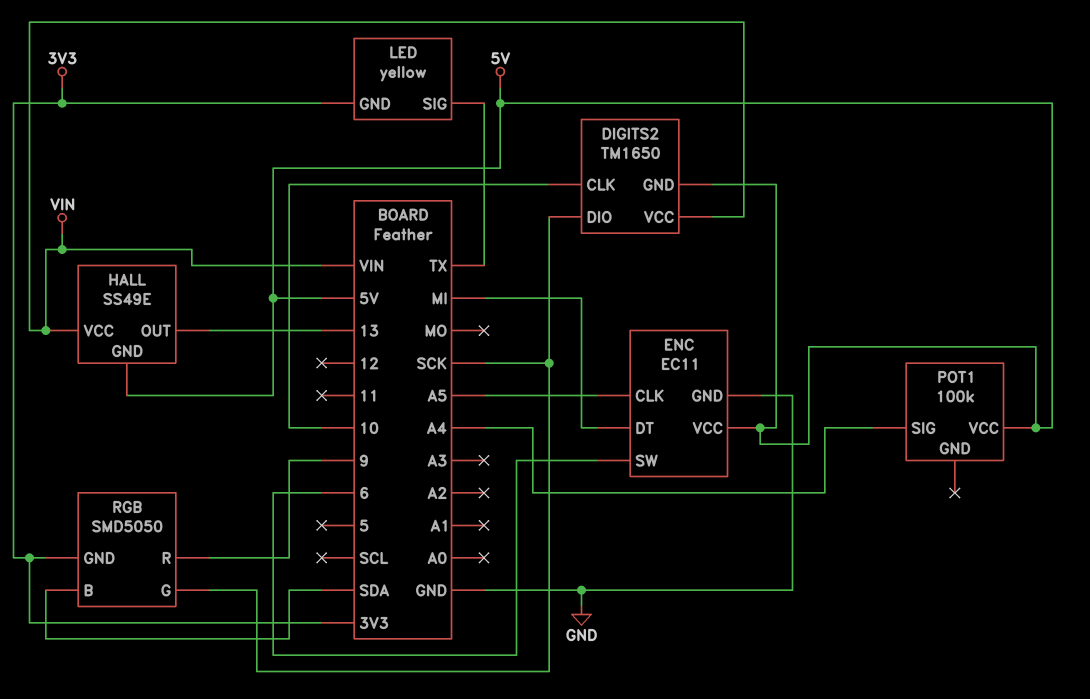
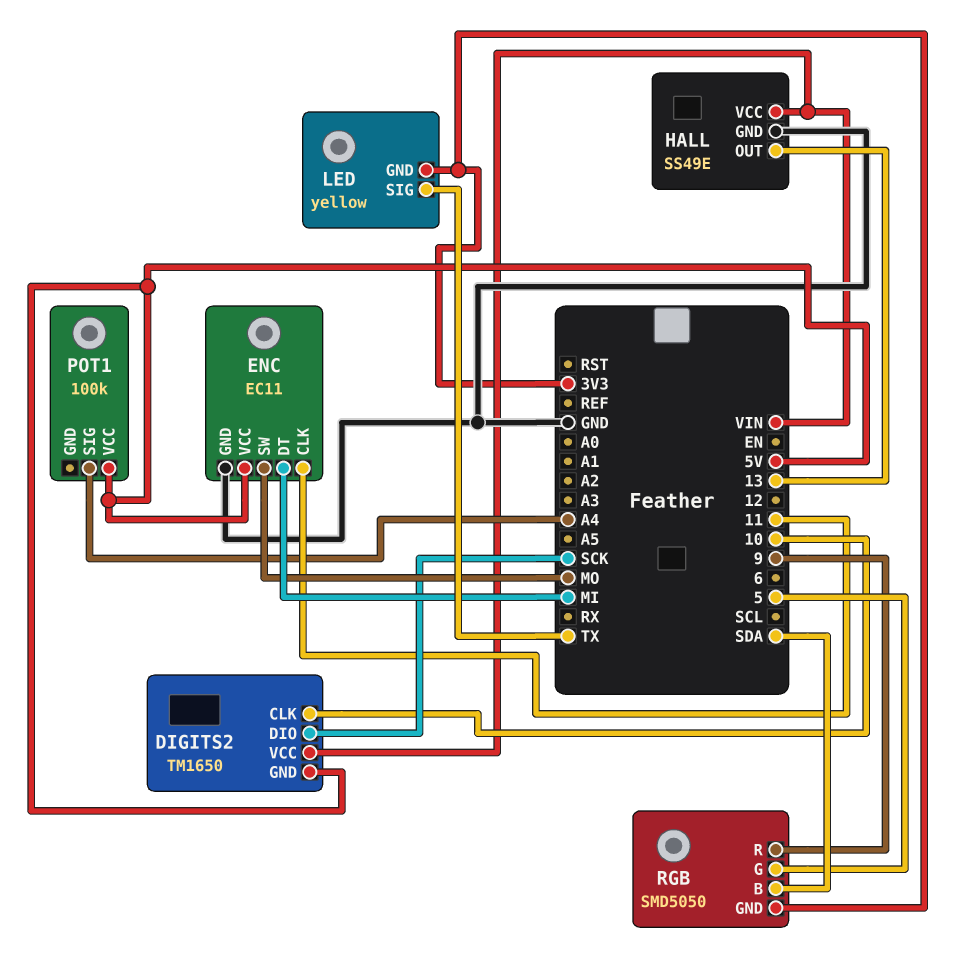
ENC pin CLK: A5 -> 11
ENC pin SW: 6 -> MO
HALL pin GND: 5V -> GND
RGB pin G: SCK -> 5

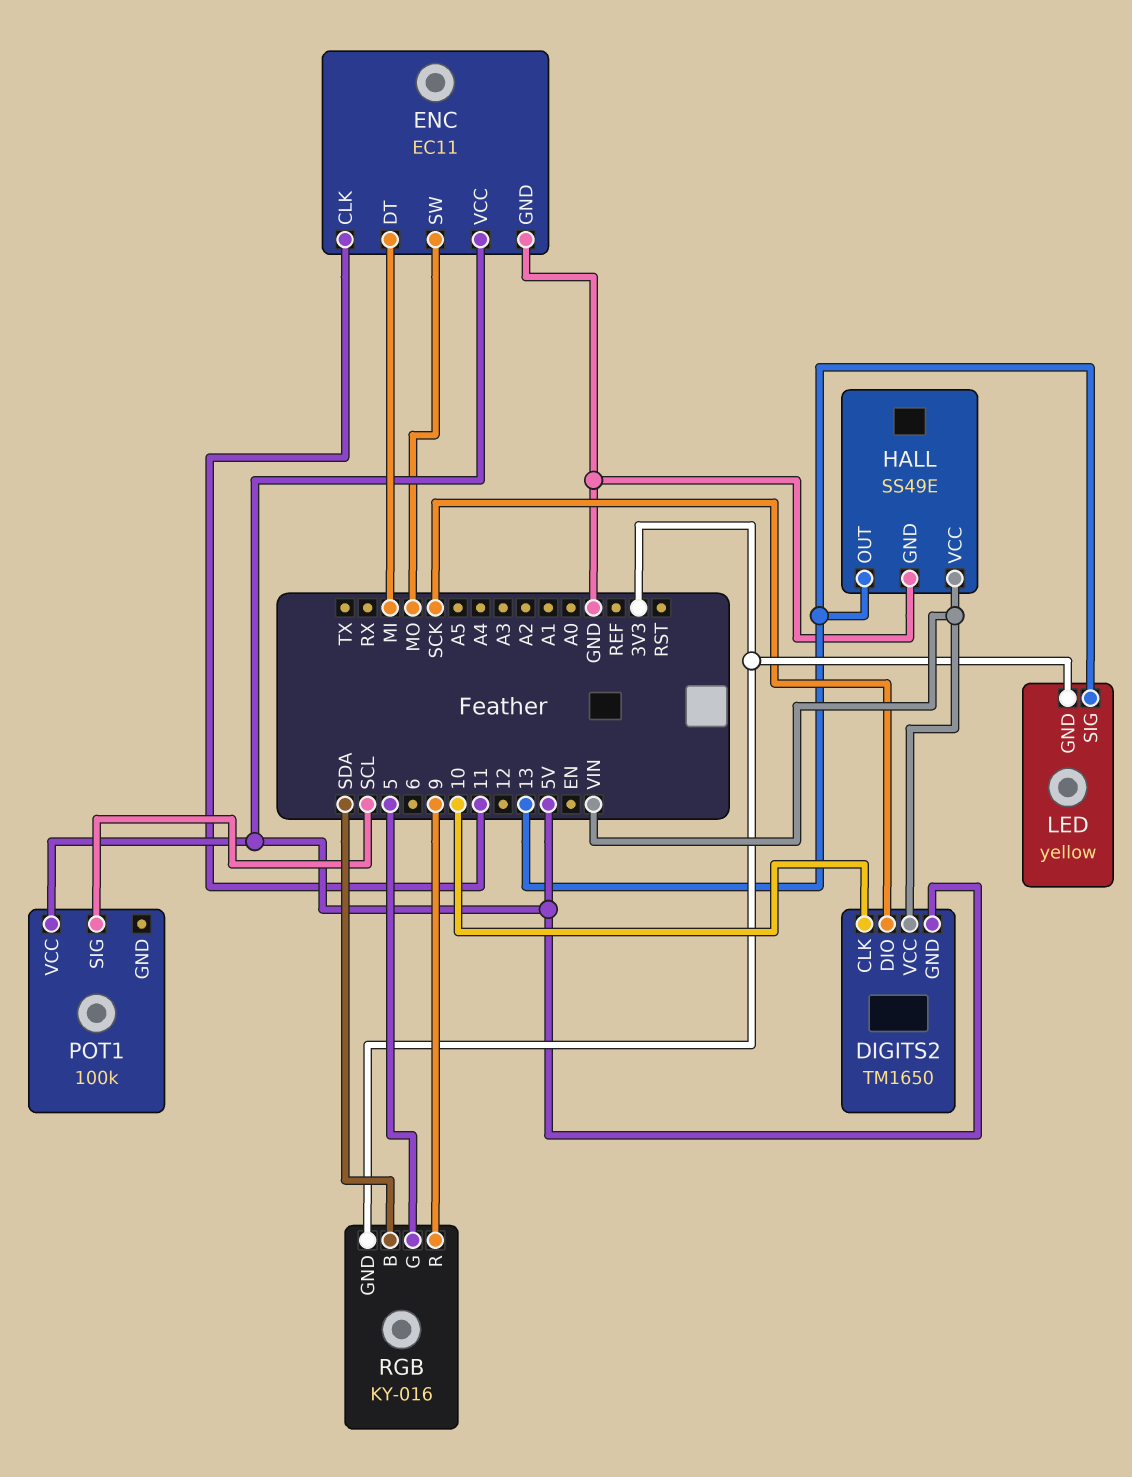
LED pin SIG: TX -> 13
POT1 pin SIG: A4 -> SCL
RGB: SMD5050 -> KY-016

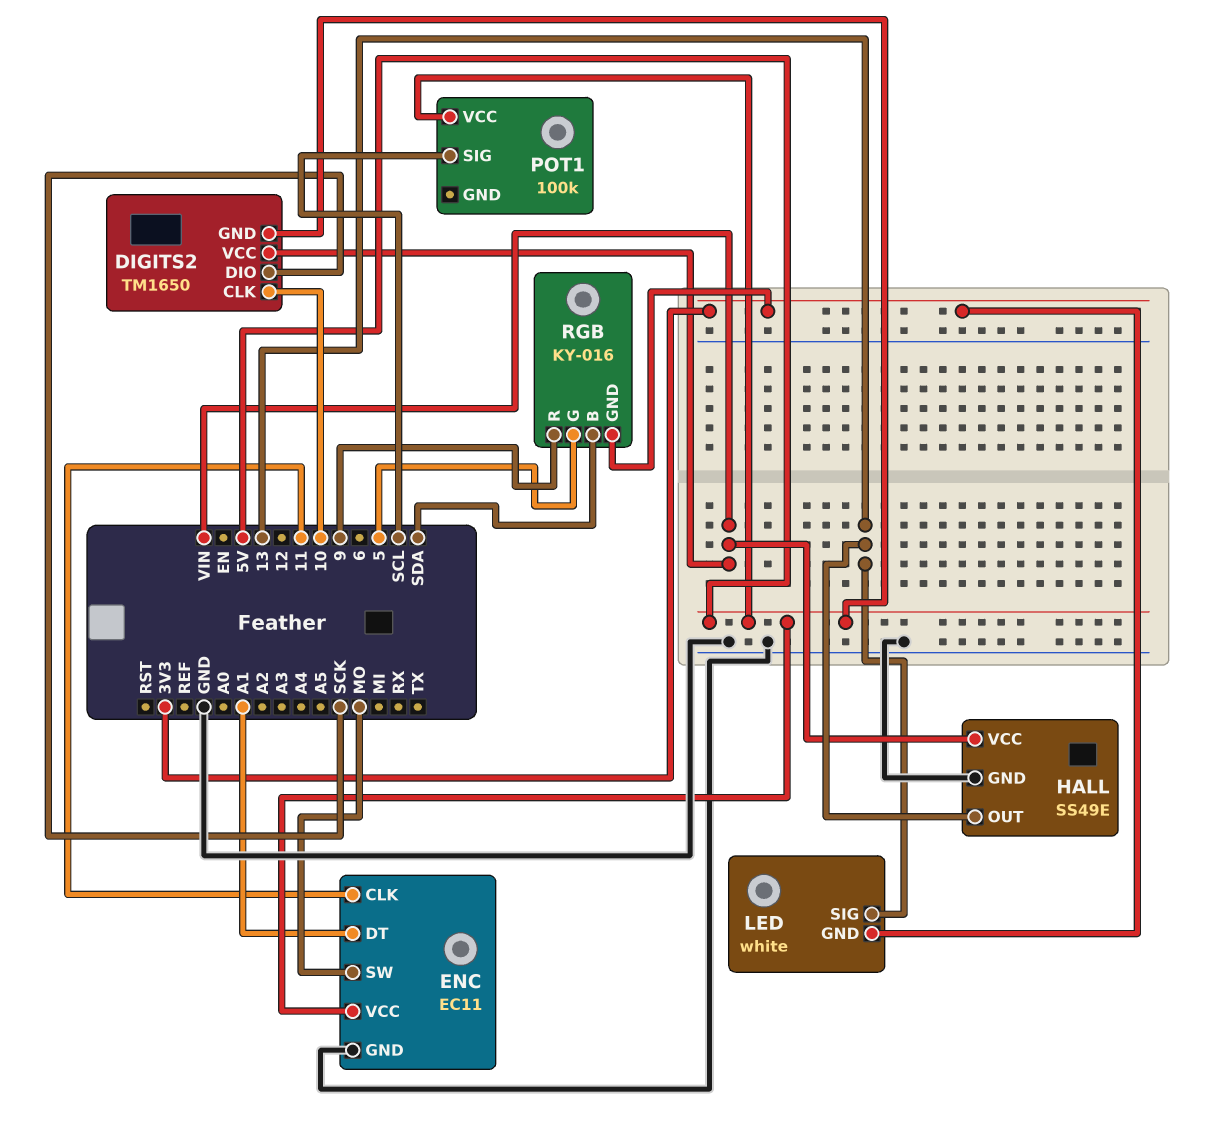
ENC pin DT: MI -> A1
LED: yellow -> white

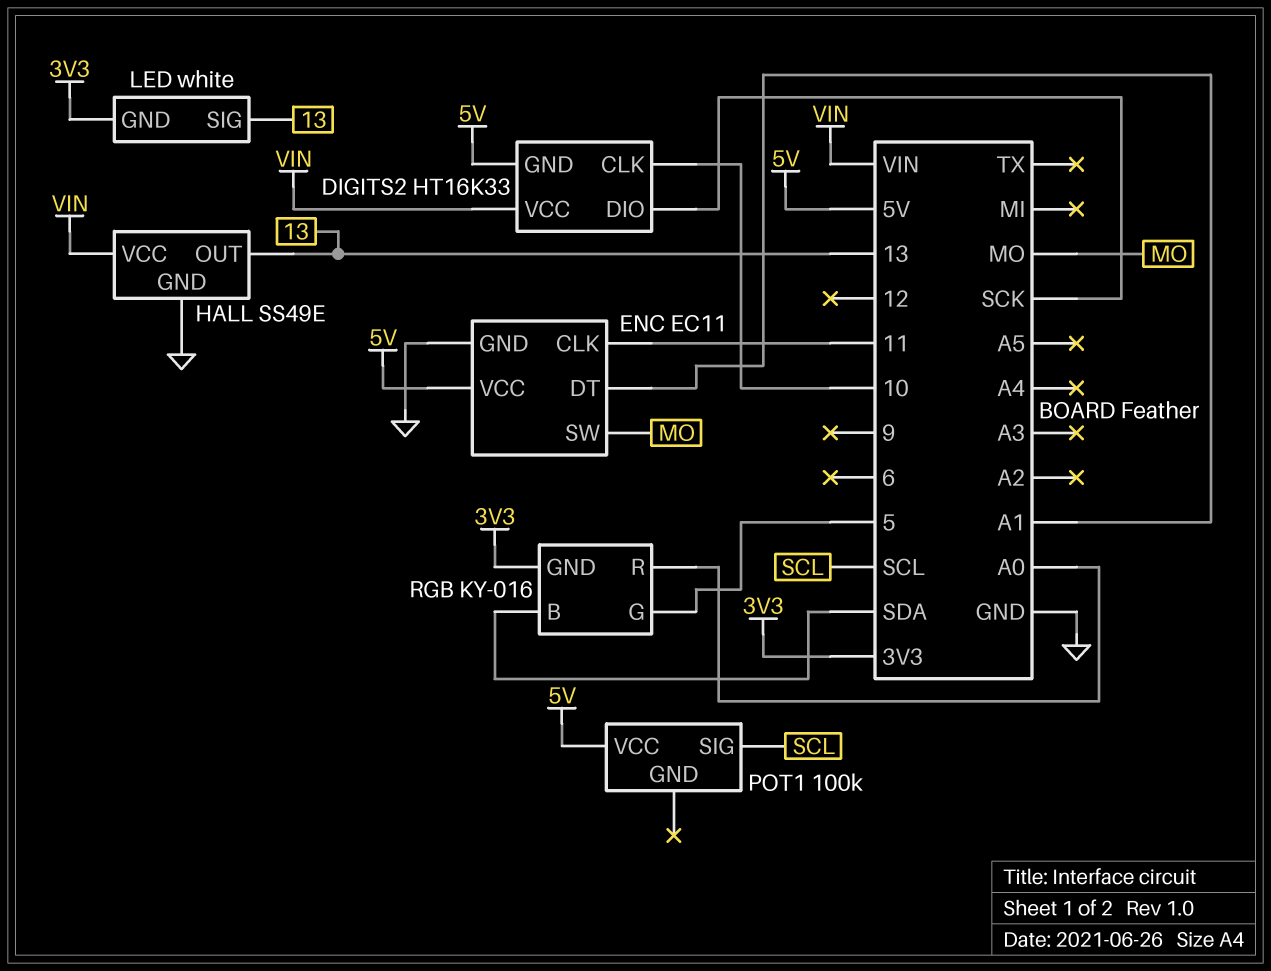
DIGITS2: TM1650 -> HT16K33
RGB pin R: 9 -> A0

